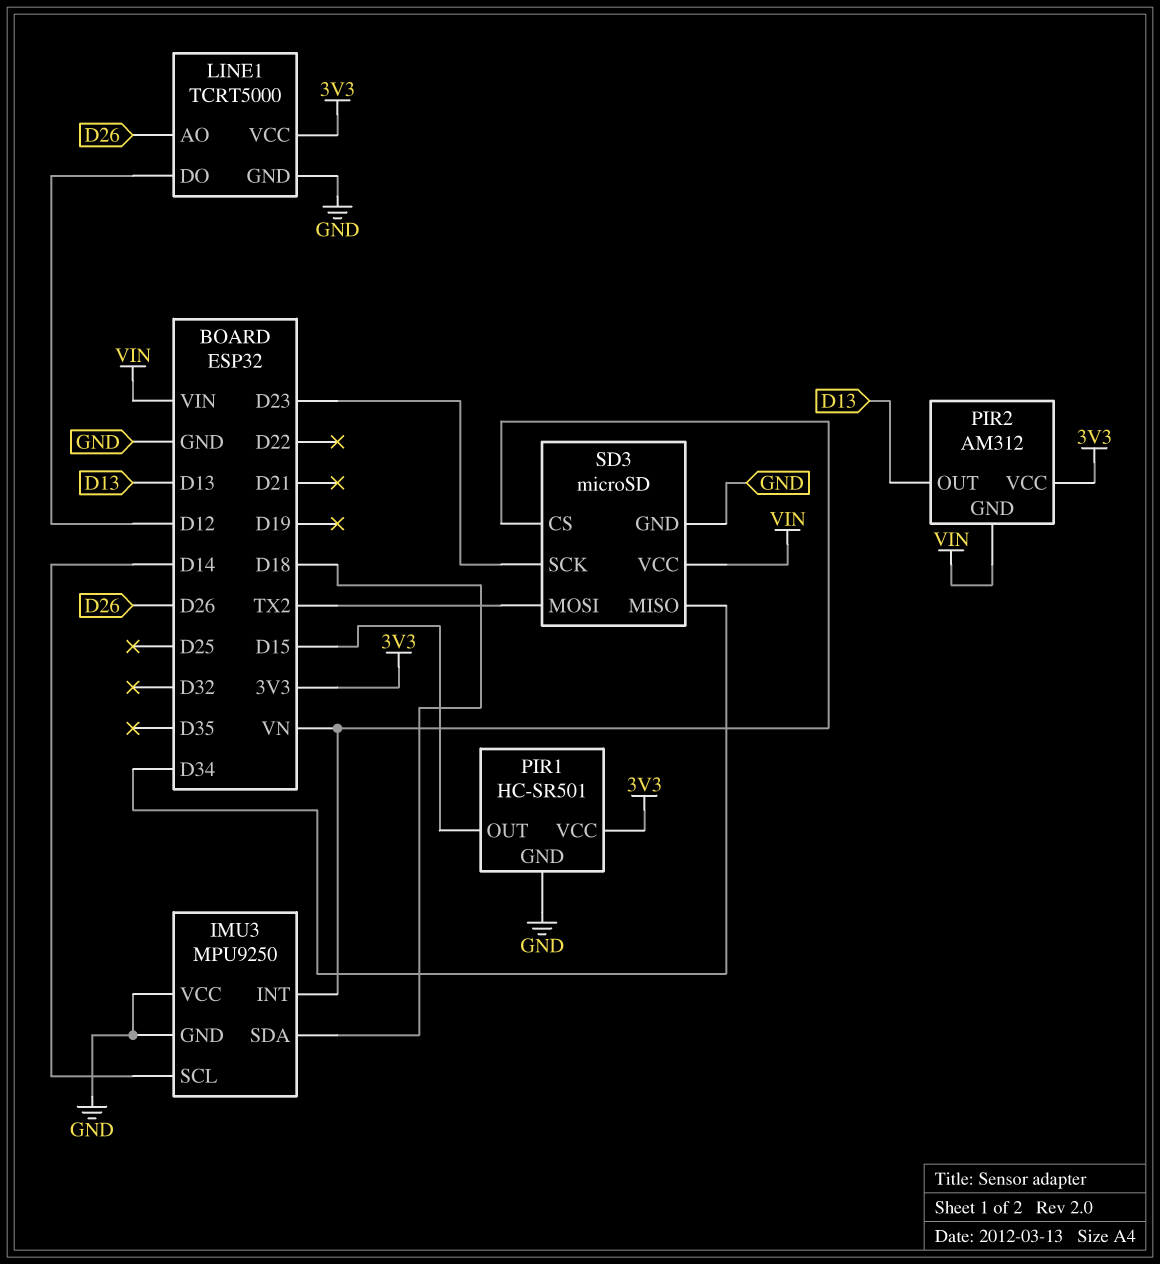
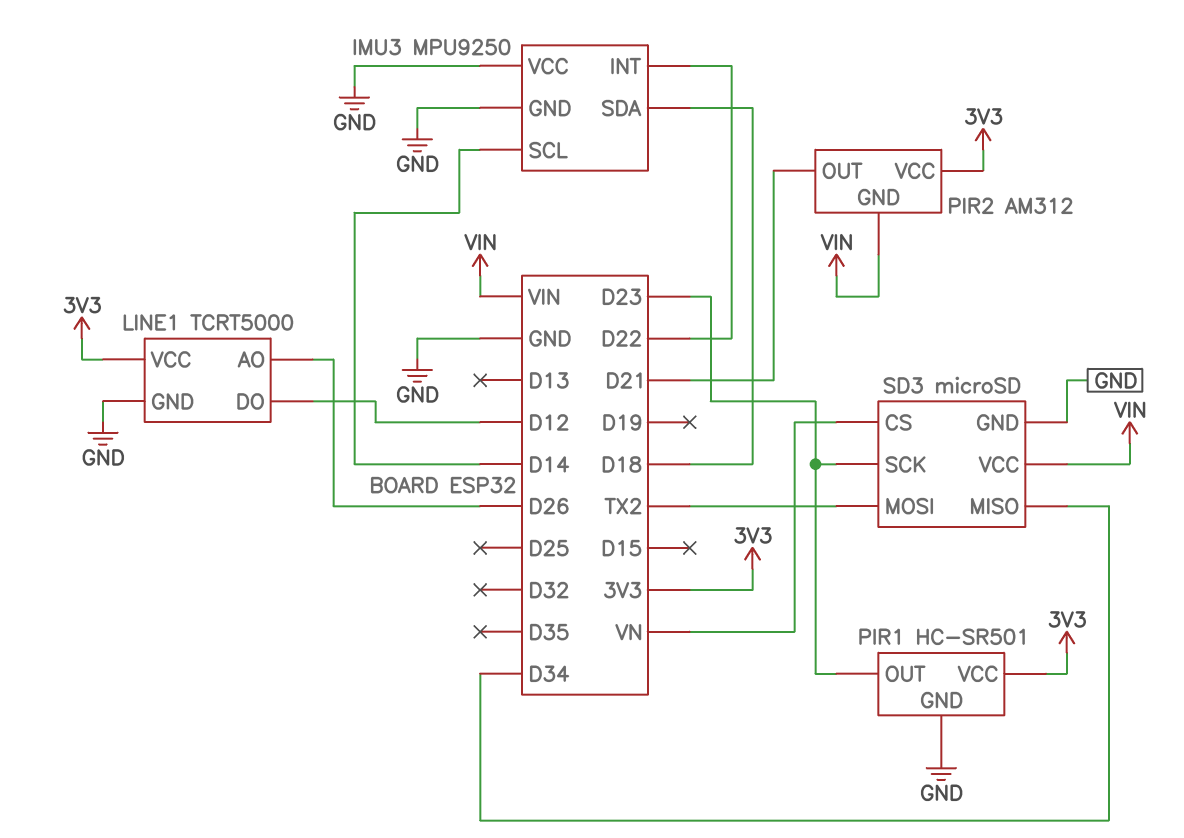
IMU3 pin INT: VN -> D22
PIR1 pin OUT: D15 -> D23
PIR2 pin OUT: D13 -> D21

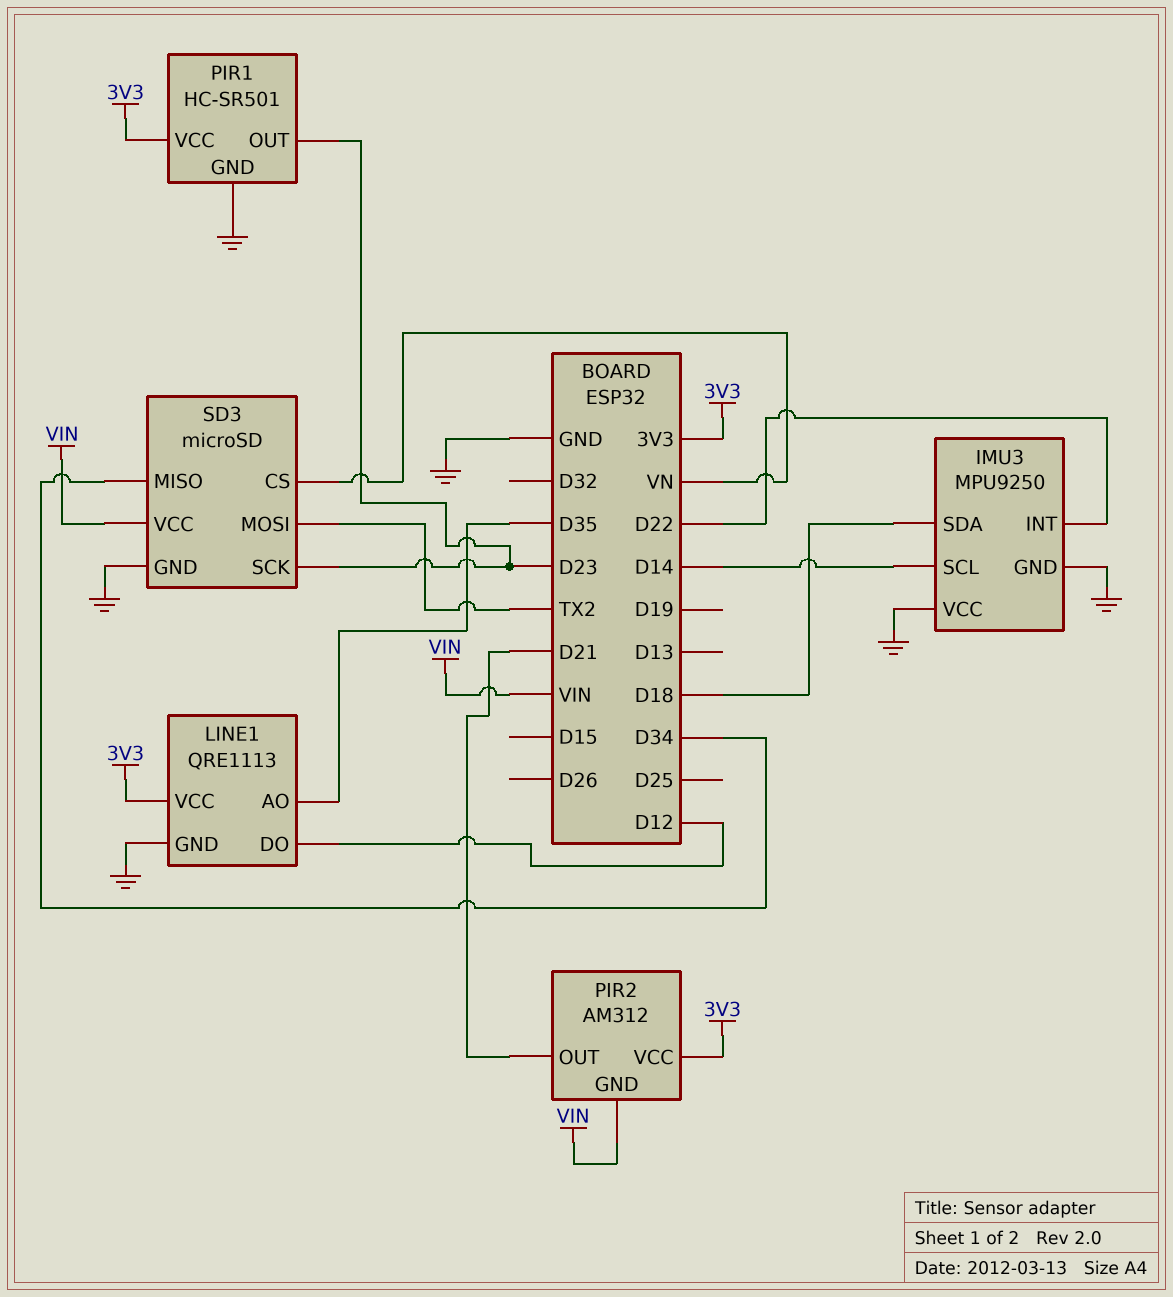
LINE1: TCRT5000 -> QRE1113
LINE1 pin AO: D26 -> D35

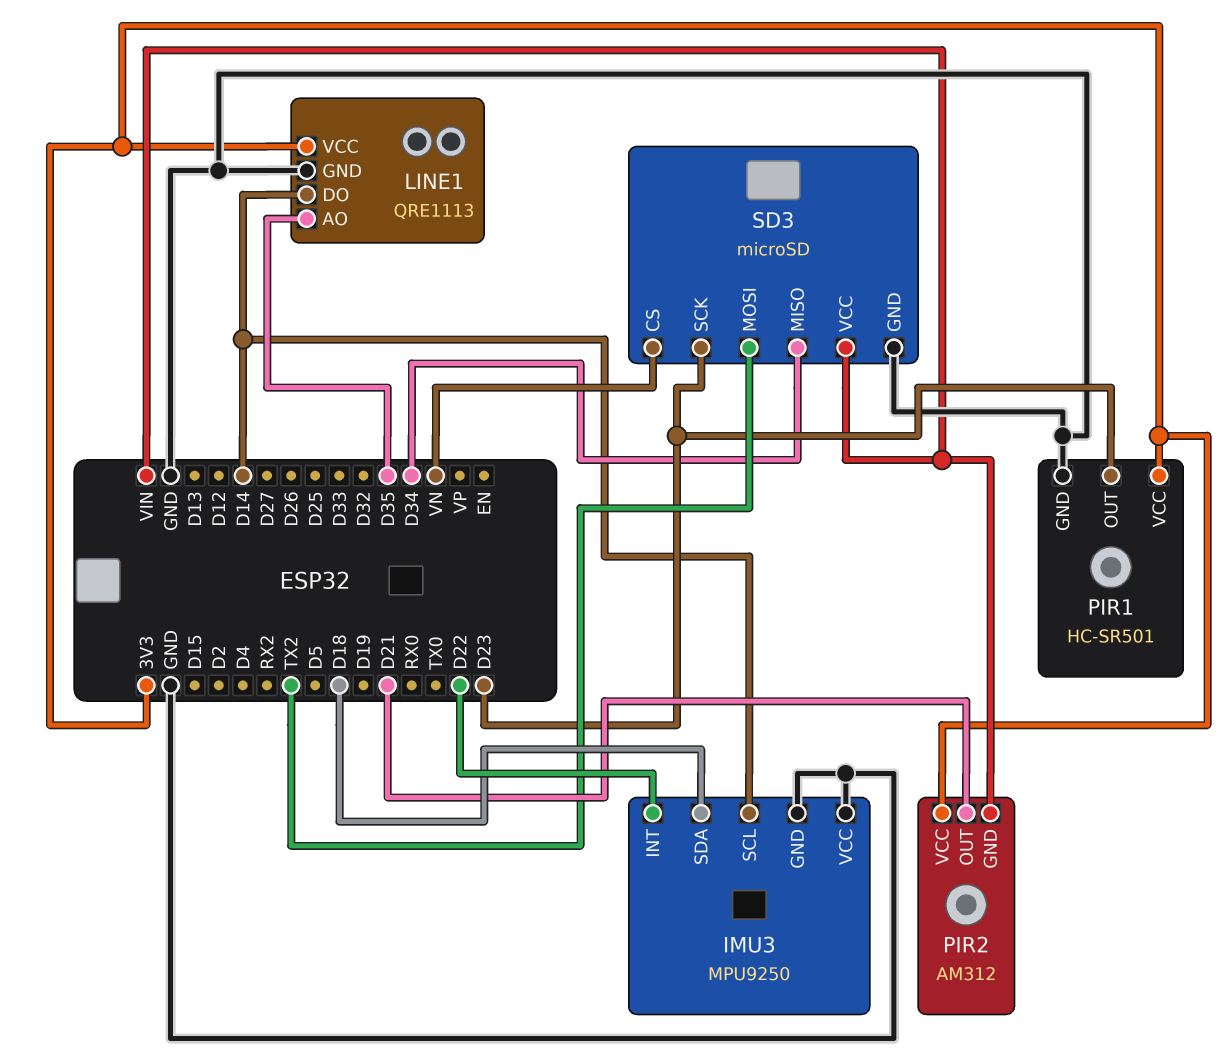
LINE1 pin DO: D12 -> D14

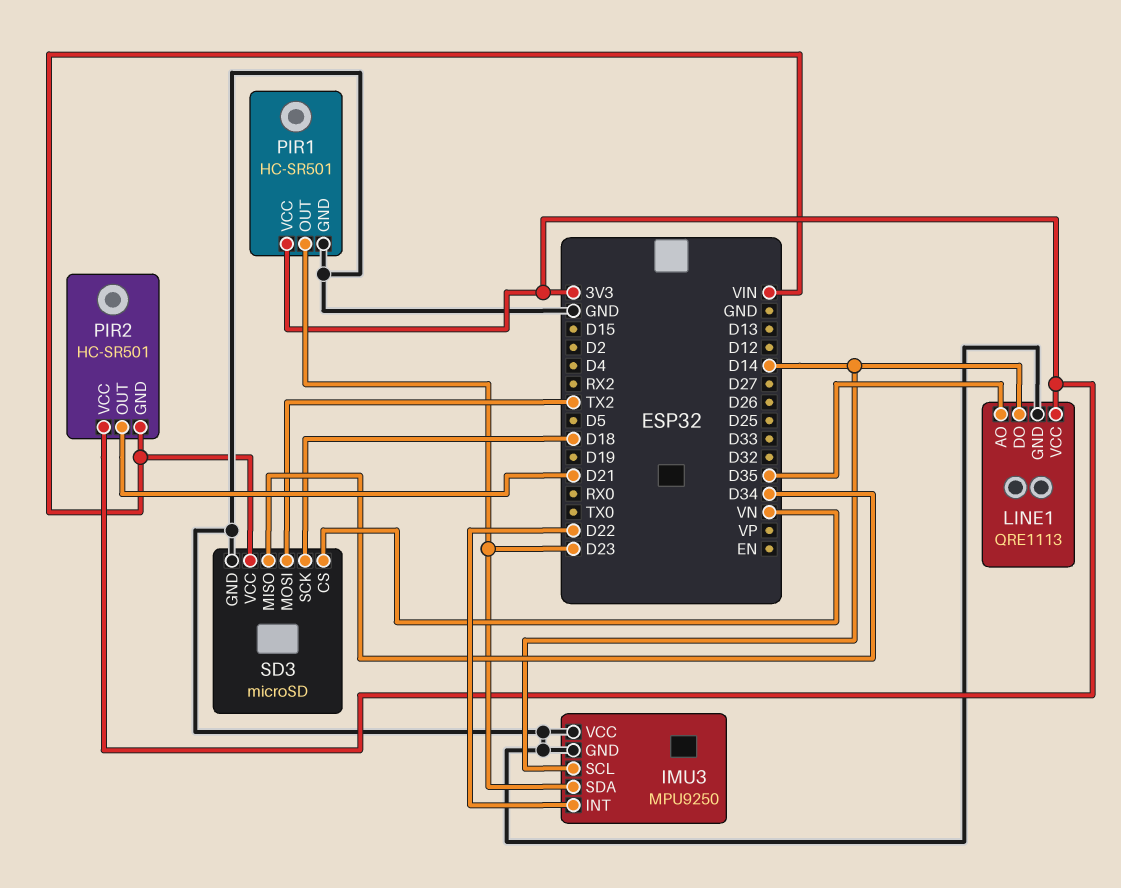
IMU3 pin SDA: D18 -> D23
PIR2: AM312 -> HC-SR501
SD3 pin SCK: D23 -> D18

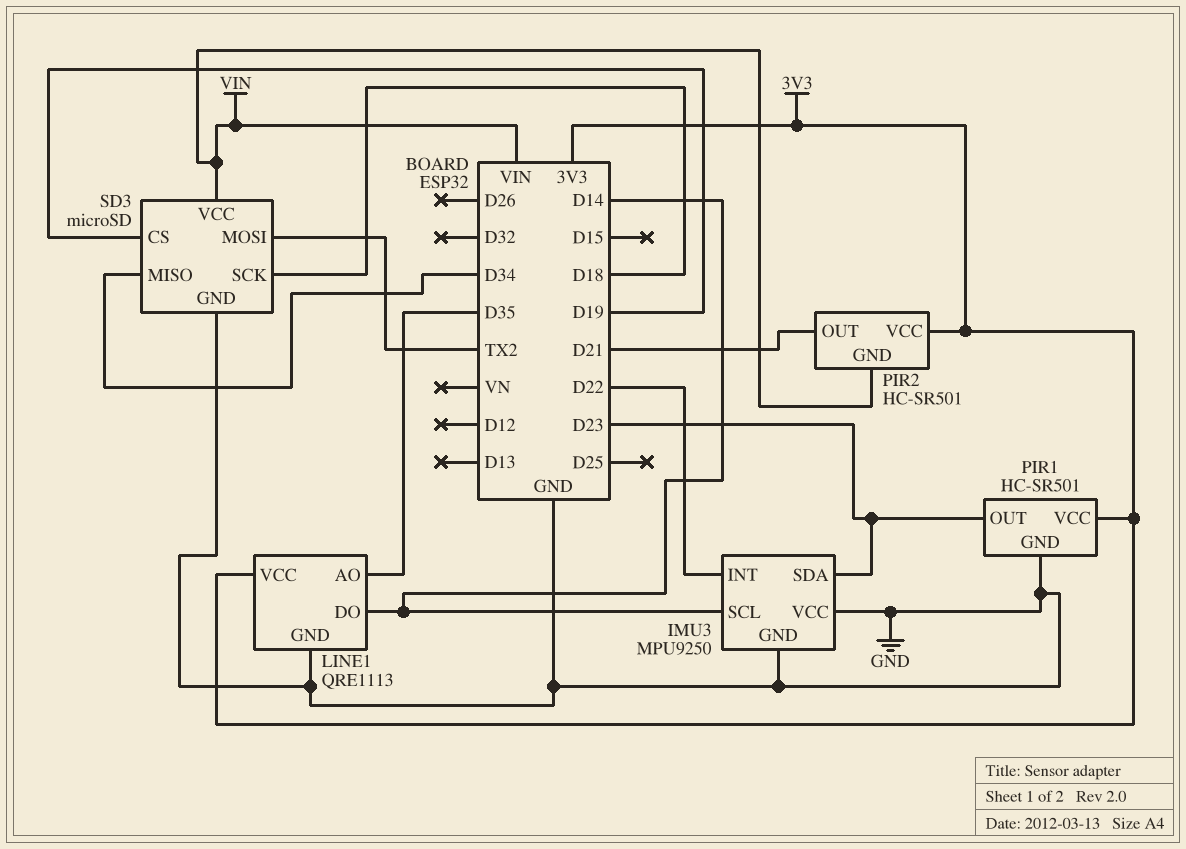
SD3 pin CS: VN -> D19

